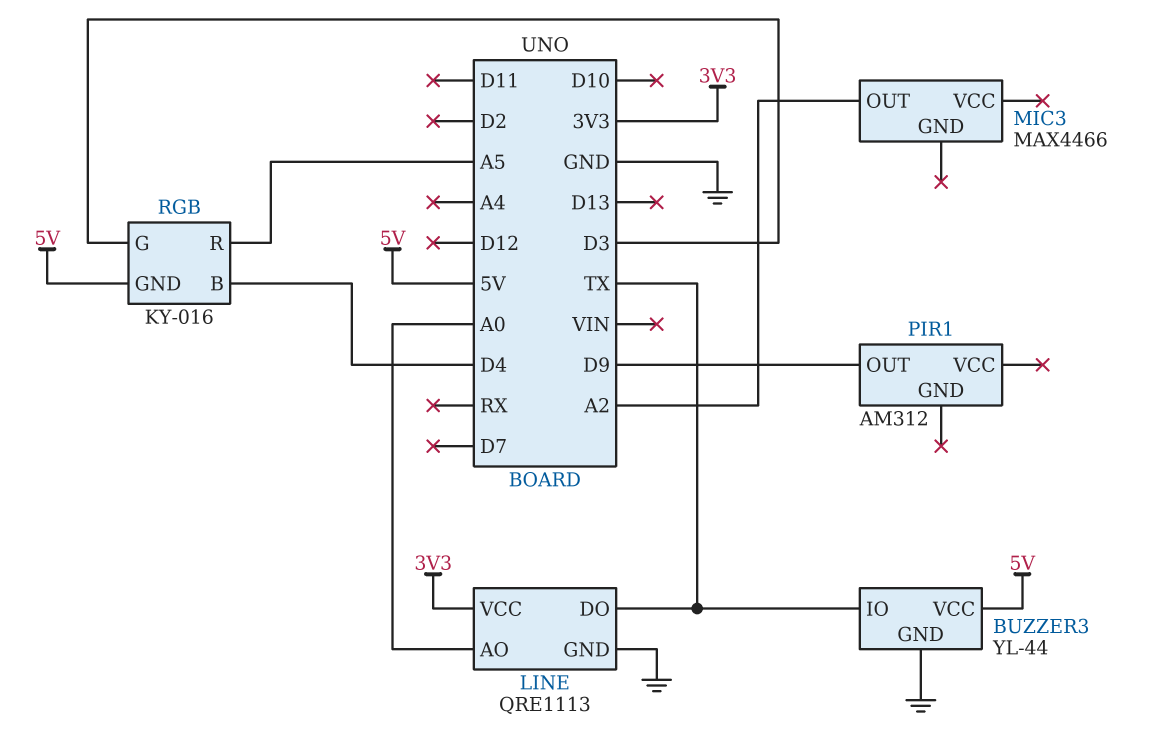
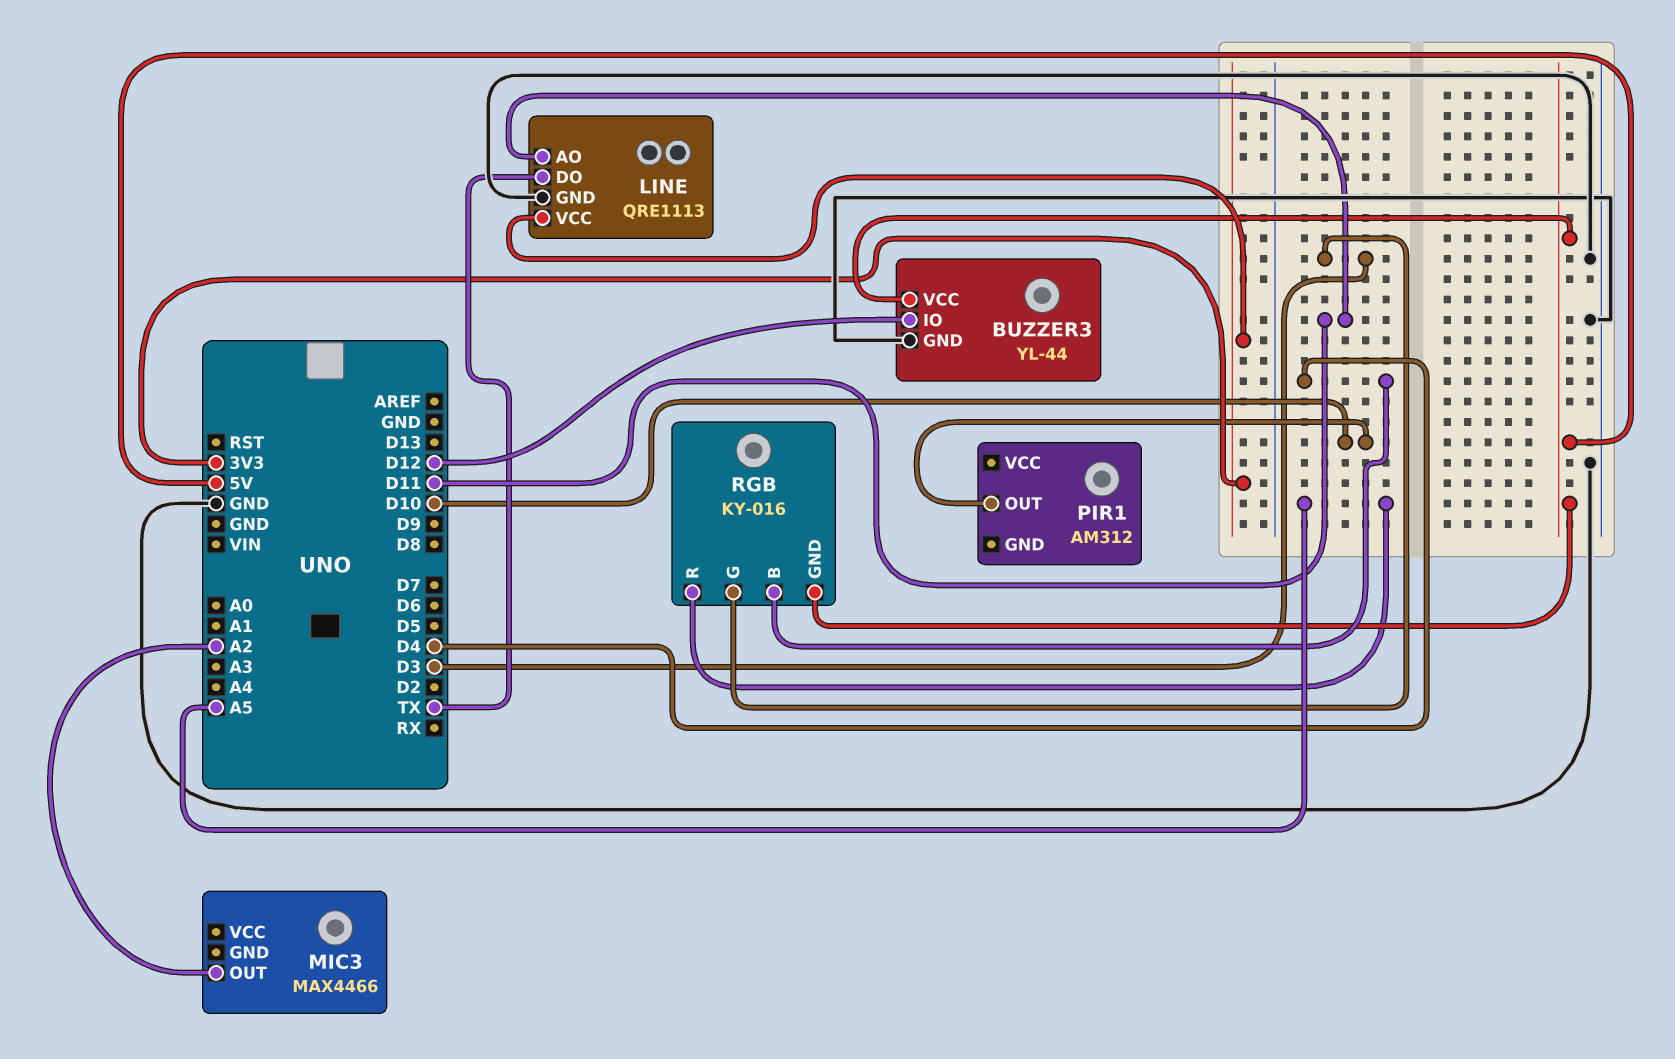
BUZZER3 pin IO: TX -> D12
LINE pin AO: A0 -> D11
PIR1 pin OUT: D9 -> D10

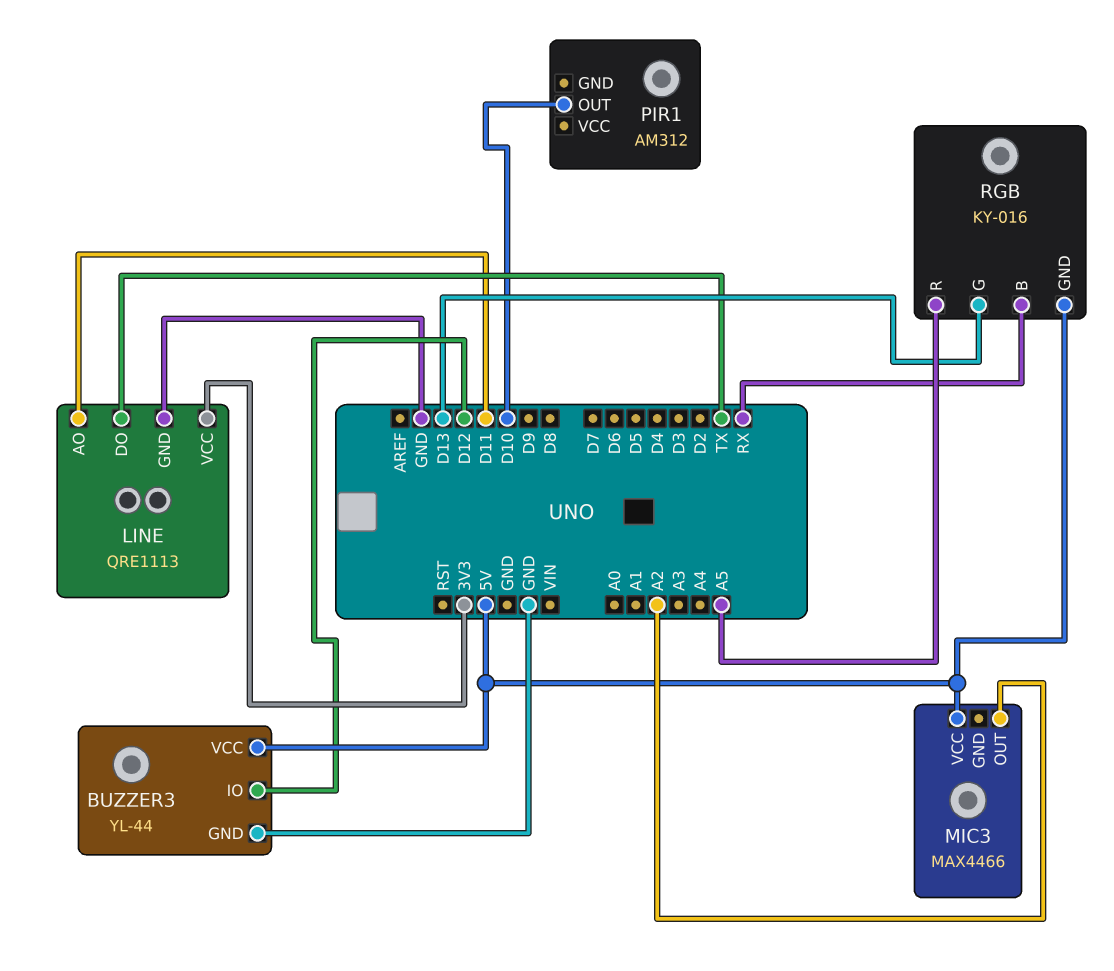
MIC3 pin VCC: none -> 5V
RGB pin B: D4 -> RX
RGB pin G: D3 -> D13

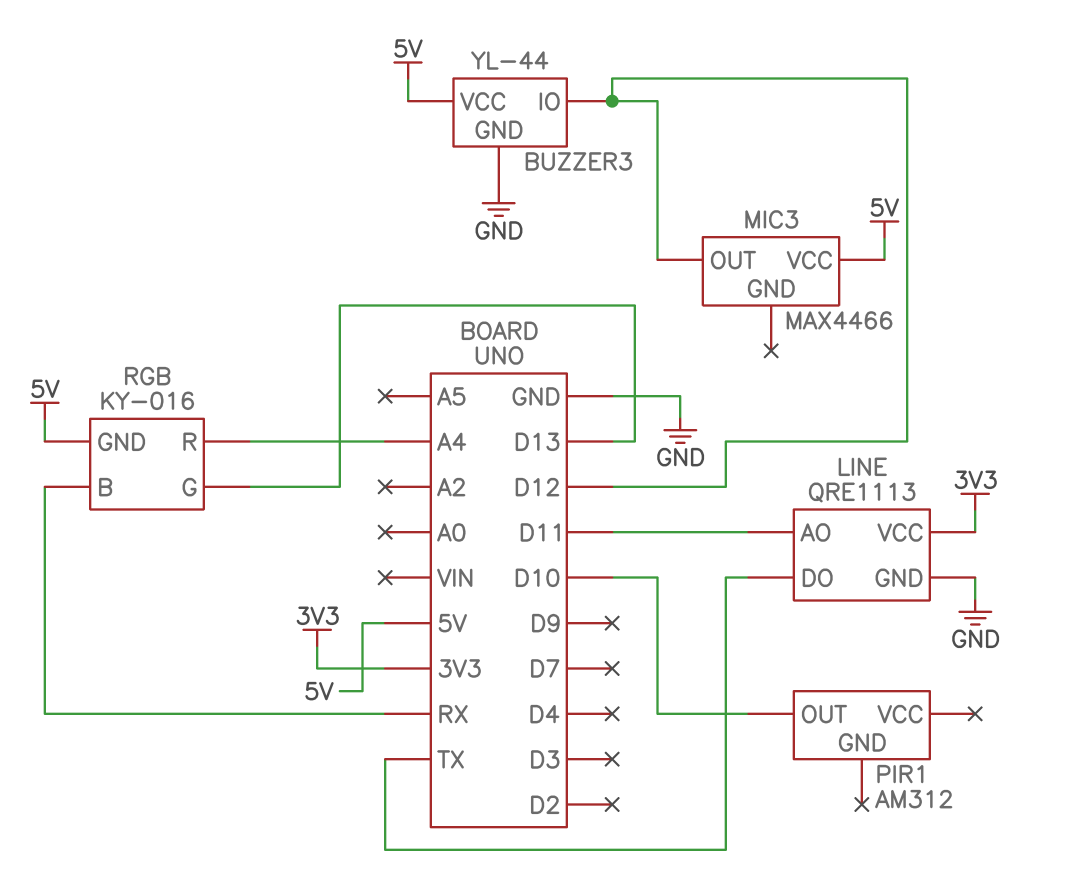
MIC3 pin OUT: A2 -> D12
RGB pin R: A5 -> A4

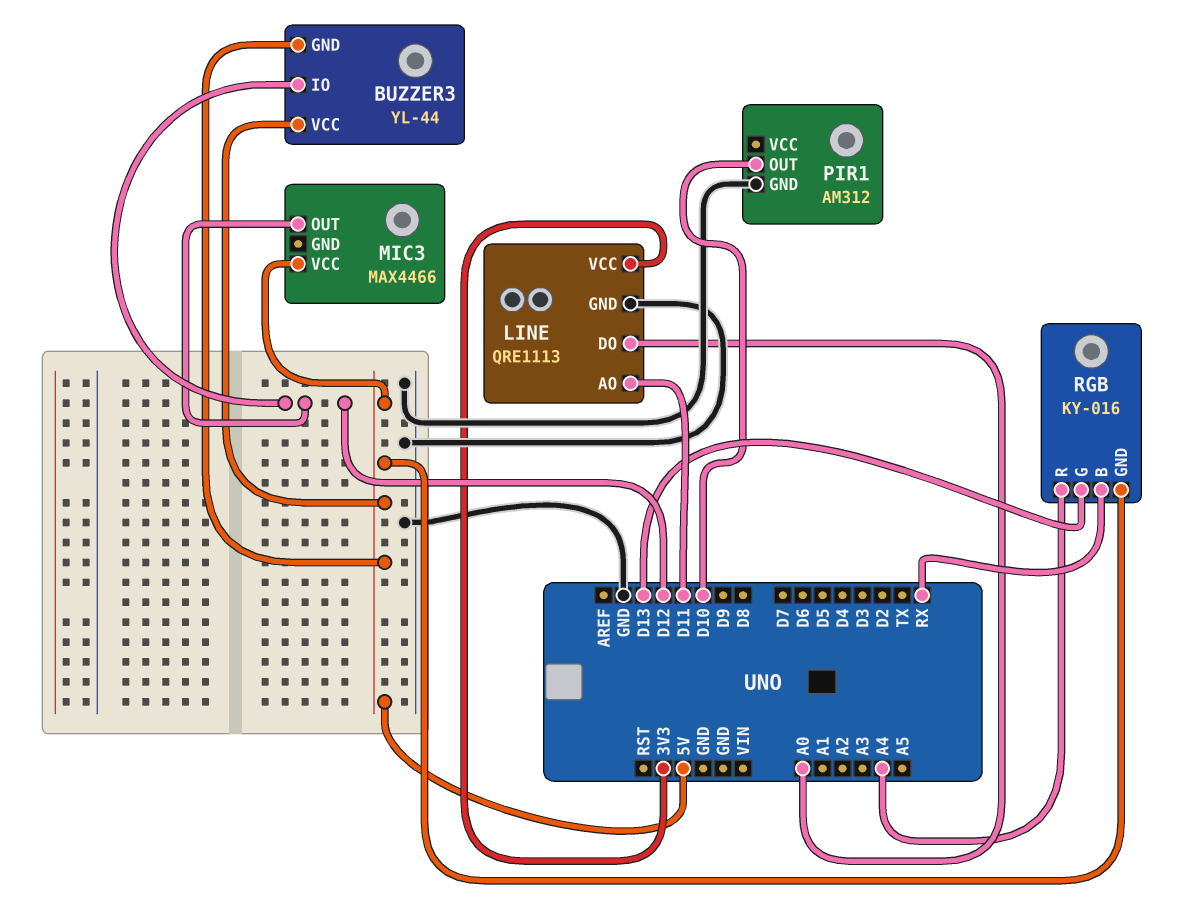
BUZZER3 pin GND: GND -> 5V
LINE pin DO: TX -> A0
PIR1 pin GND: none -> GND

